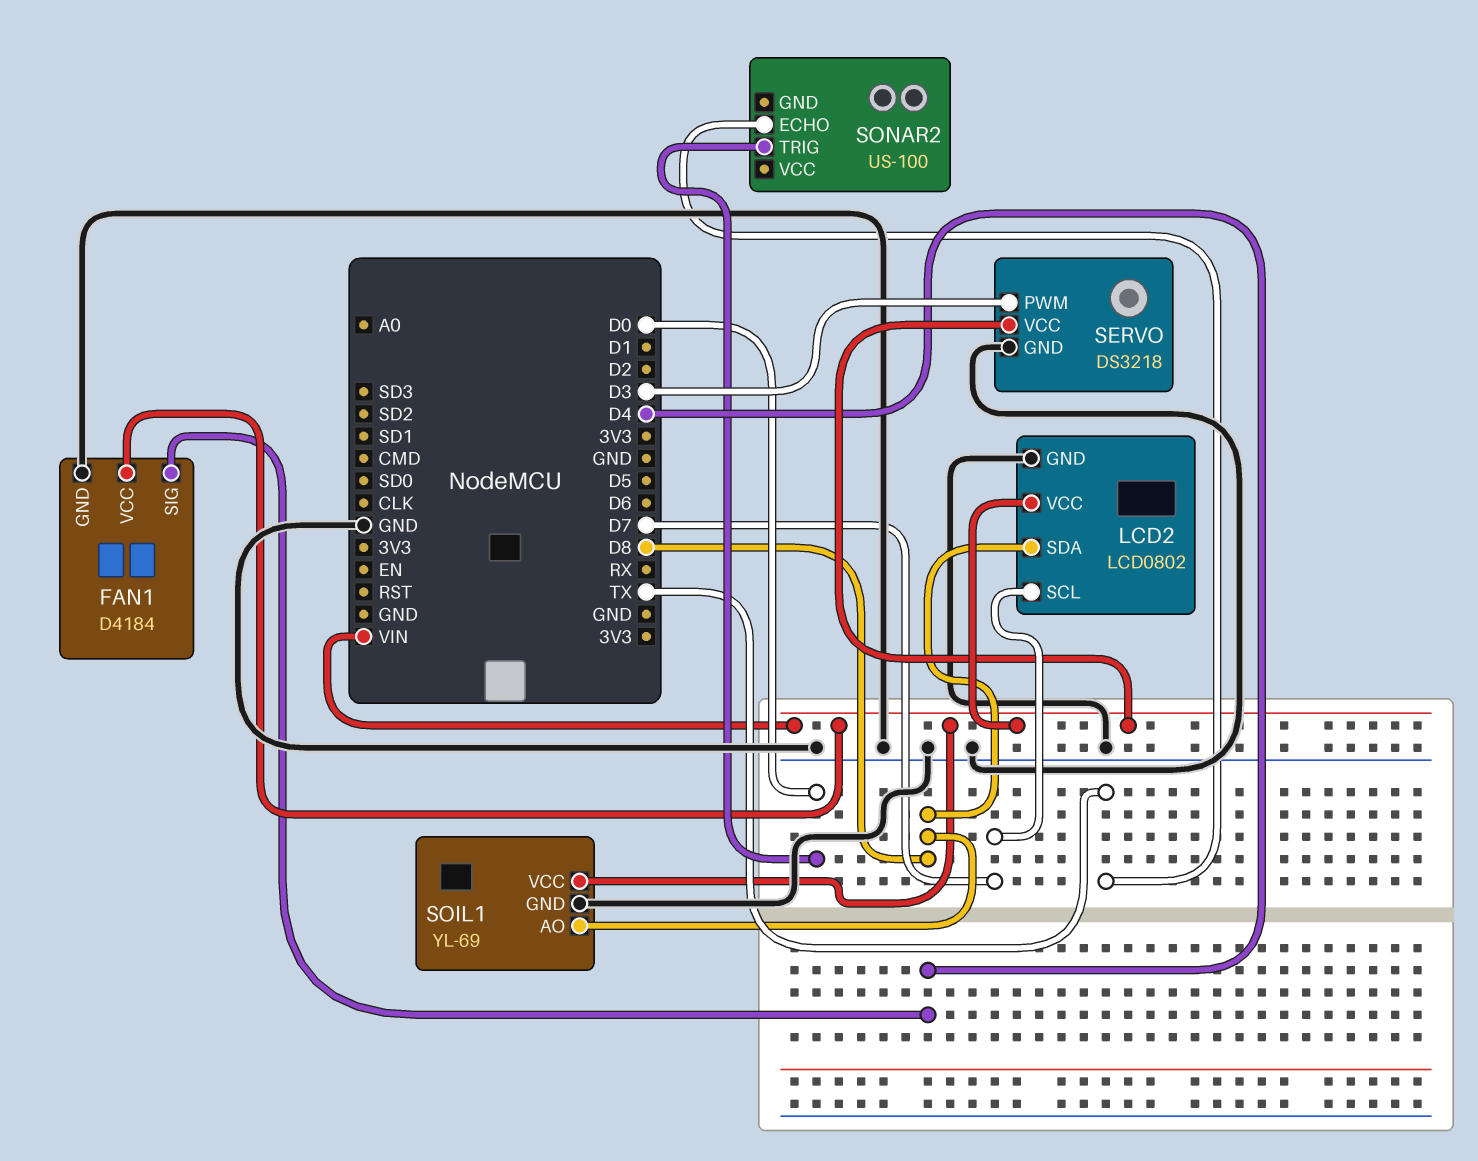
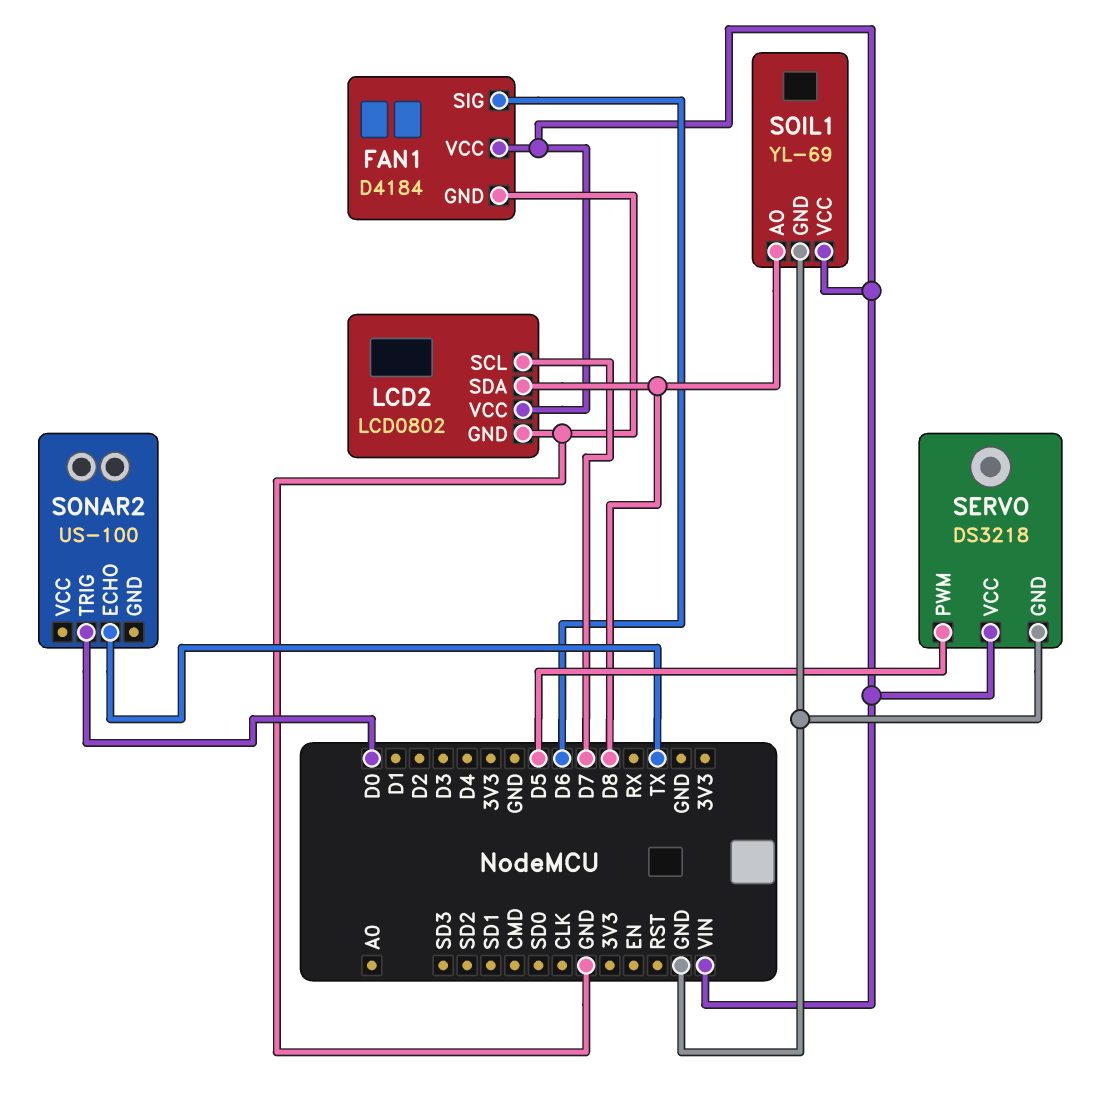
FAN1 pin SIG: D4 -> D6
SERVO pin PWM: D3 -> D5

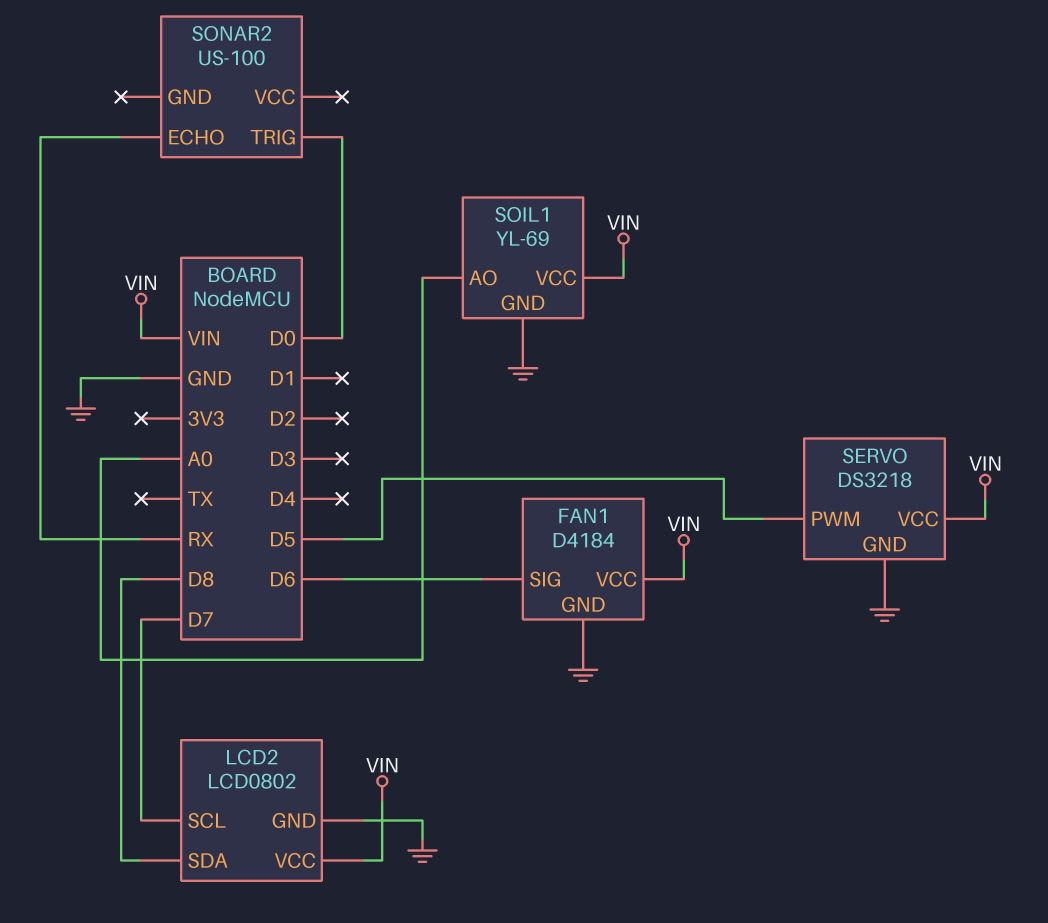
SOIL1 pin AO: D8 -> A0
SONAR2 pin ECHO: TX -> RX

